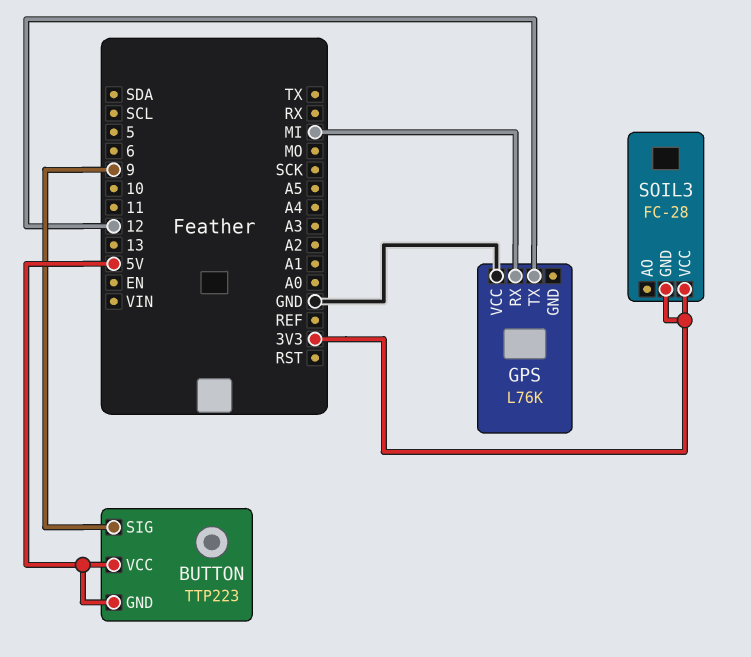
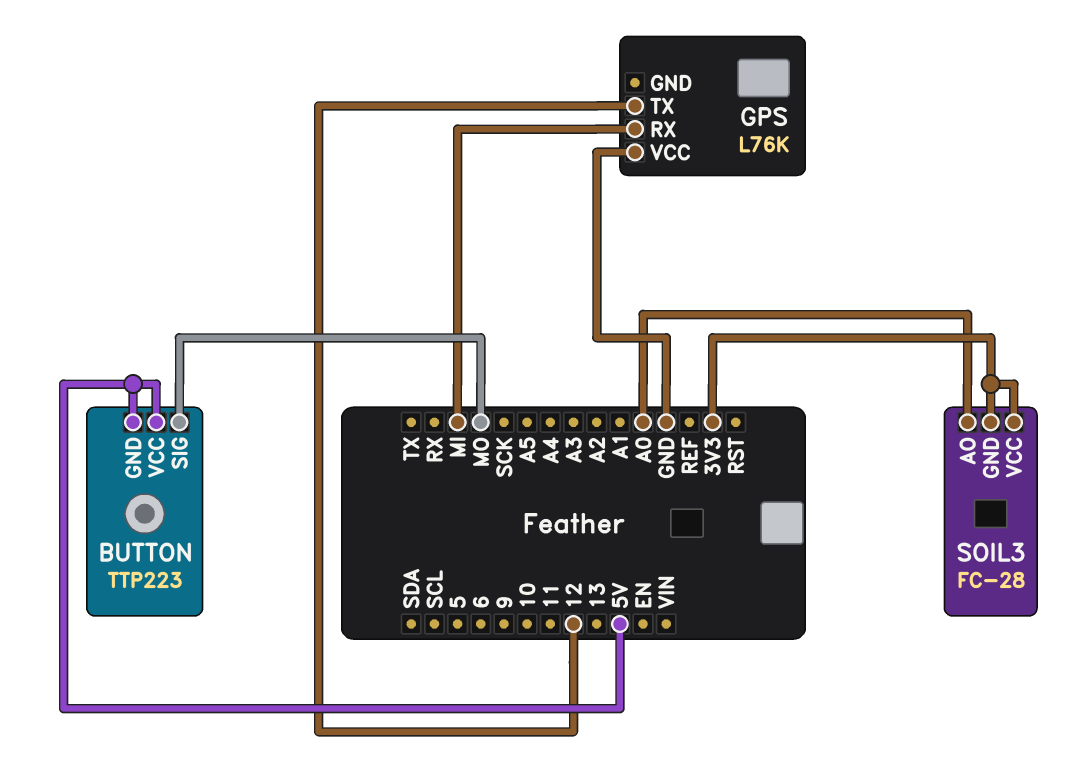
BUTTON pin SIG: 9 -> MO
SOIL3 pin AO: none -> A0

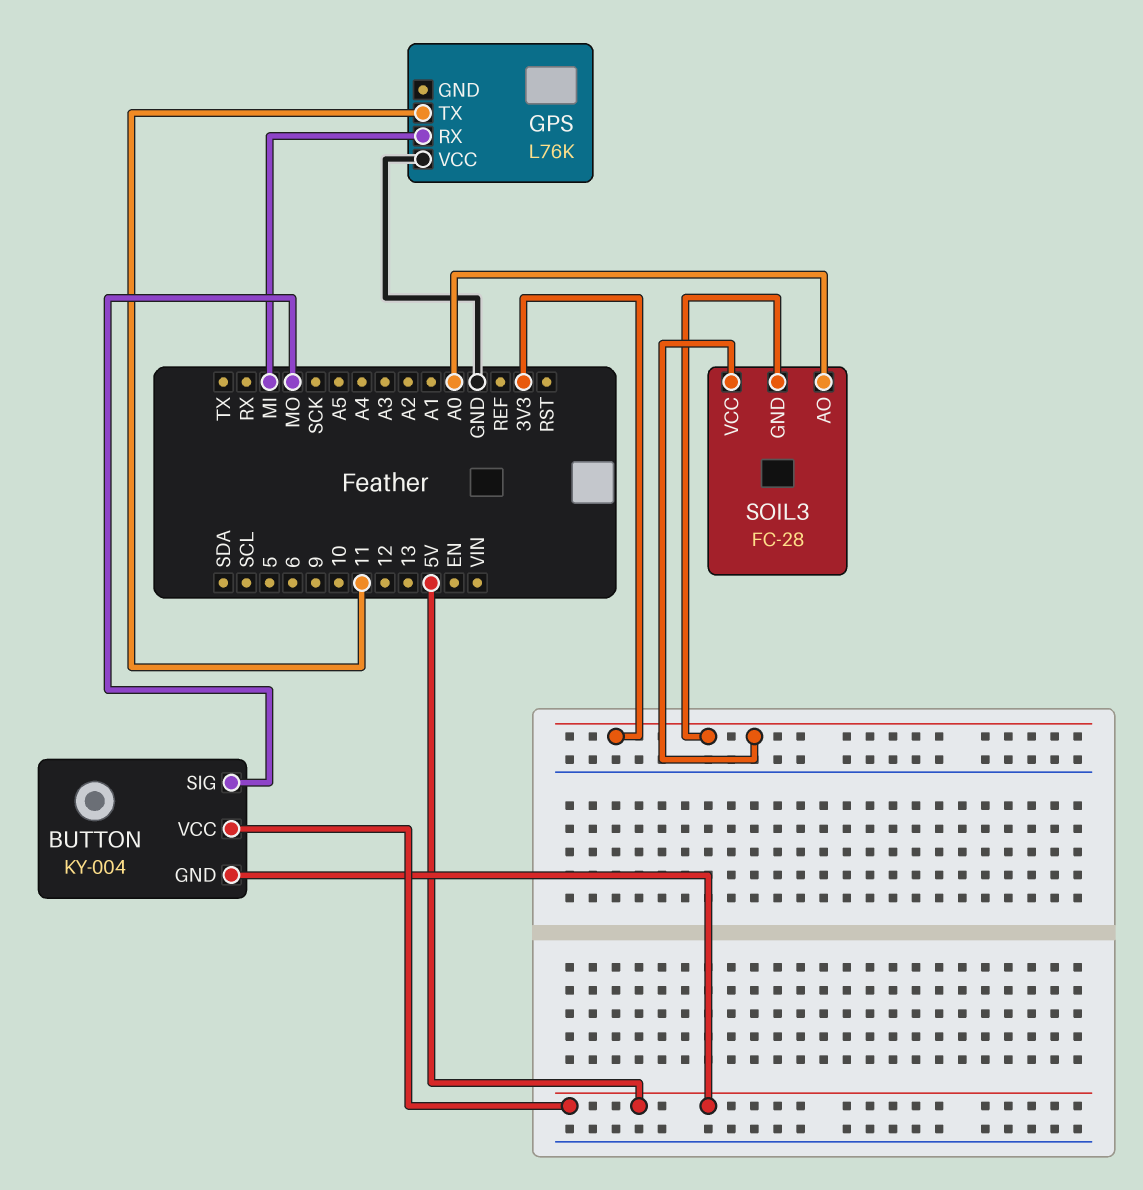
BUTTON: TTP223 -> KY-004
GPS pin TX: 12 -> 11

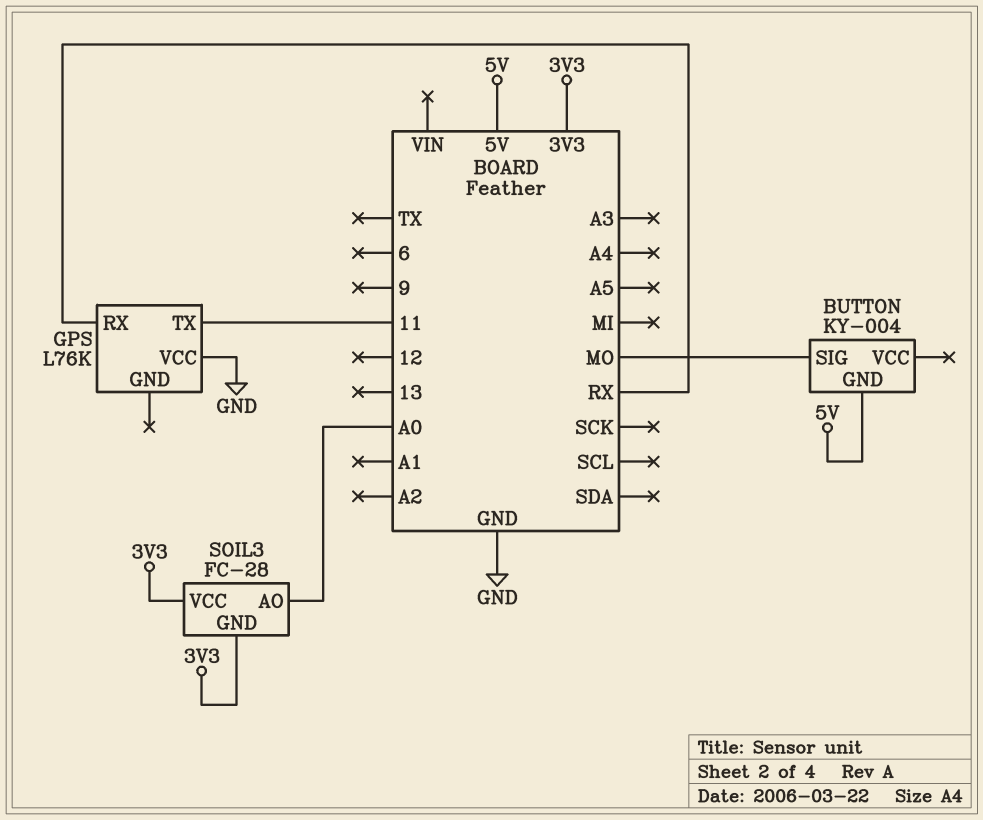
BUTTON pin VCC: 5V -> none
GPS pin RX: MI -> RX

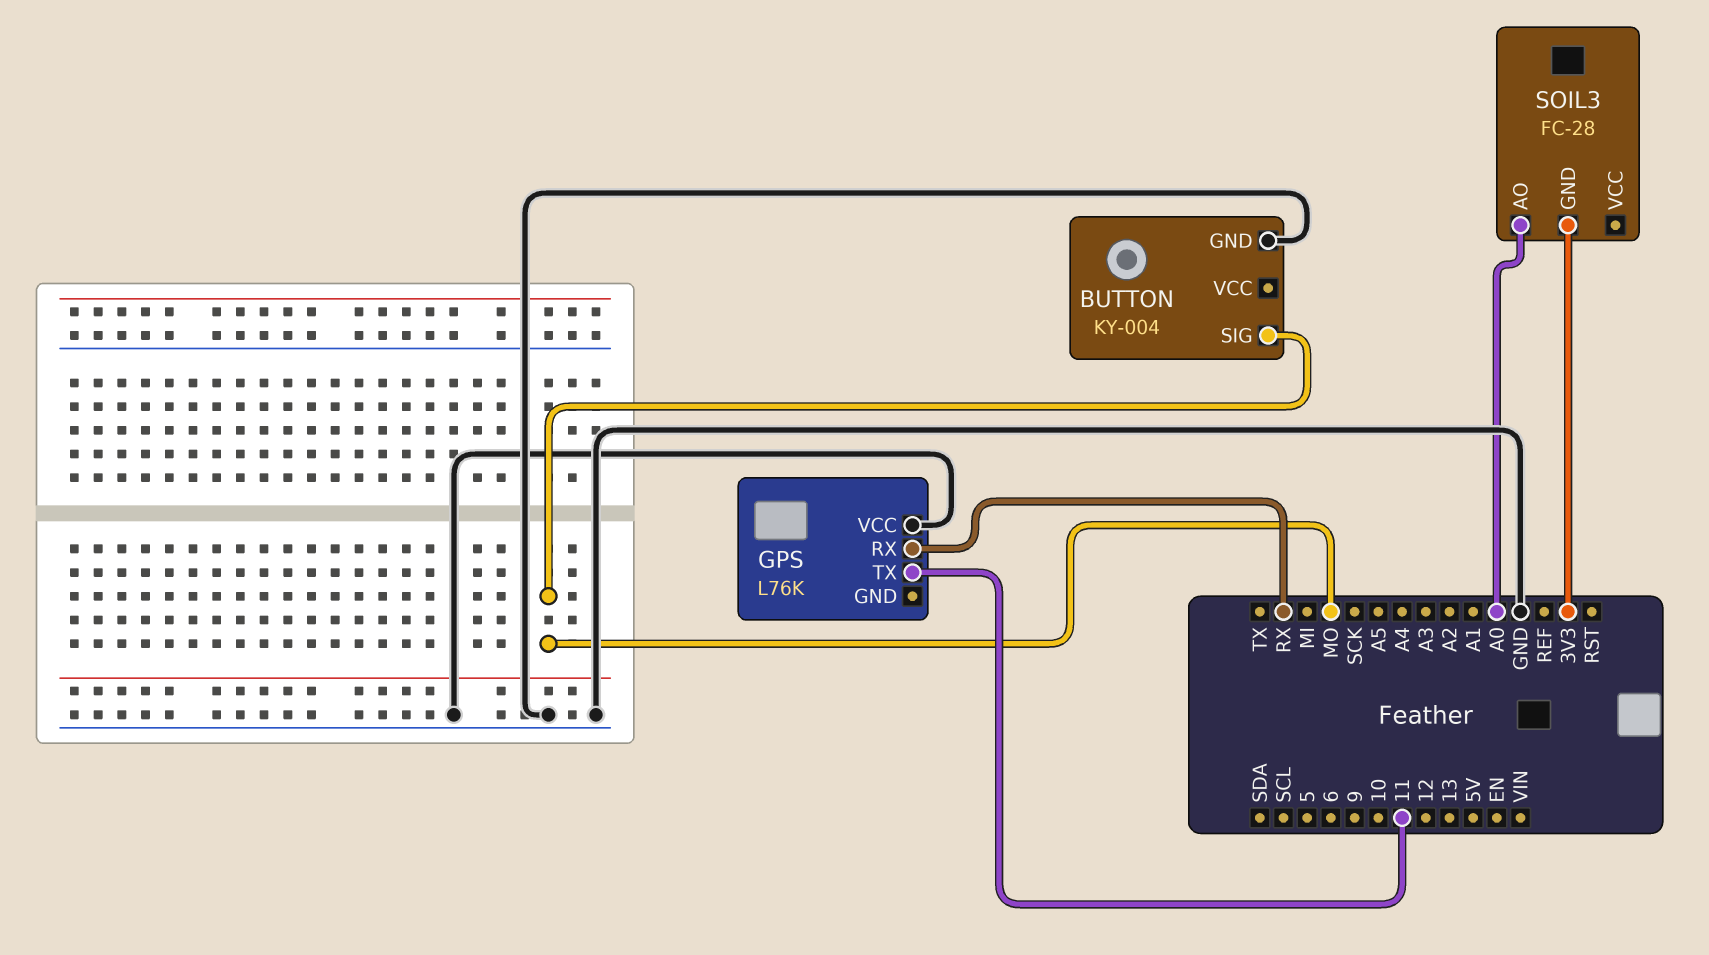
BUTTON pin GND: 5V -> GND
SOIL3 pin VCC: 3V3 -> none

